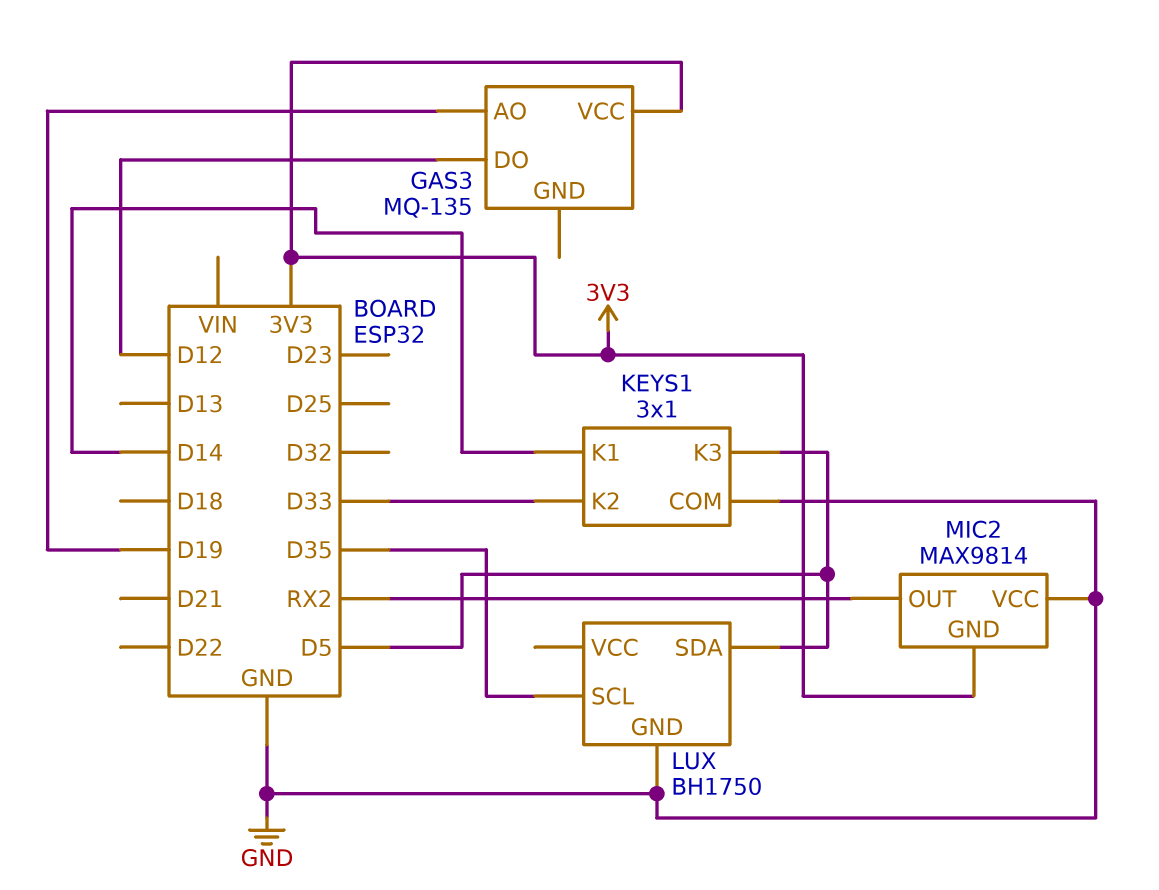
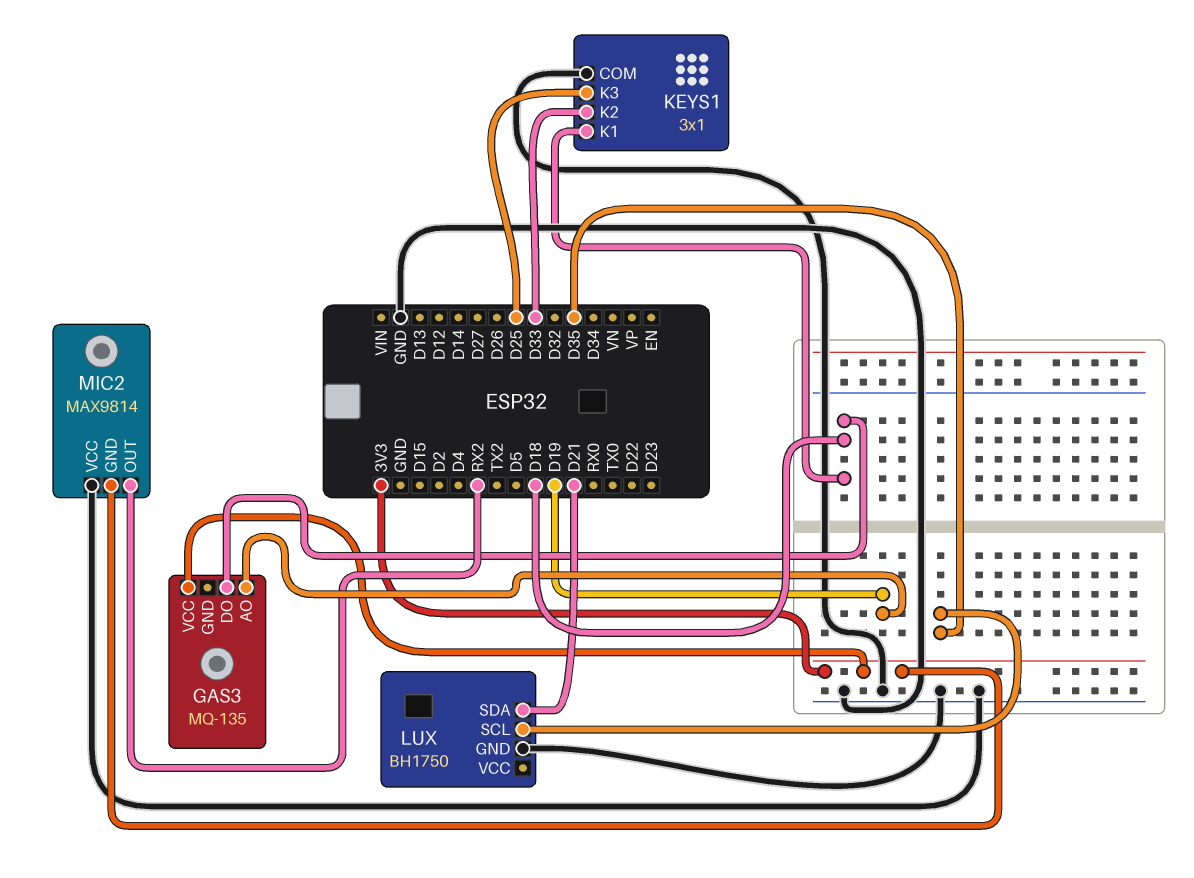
GAS3 pin DO: D12 -> D18
KEYS1 pin K1: D14 -> D18
KEYS1 pin K3: D5 -> D25
LUX pin SDA: D5 -> D21

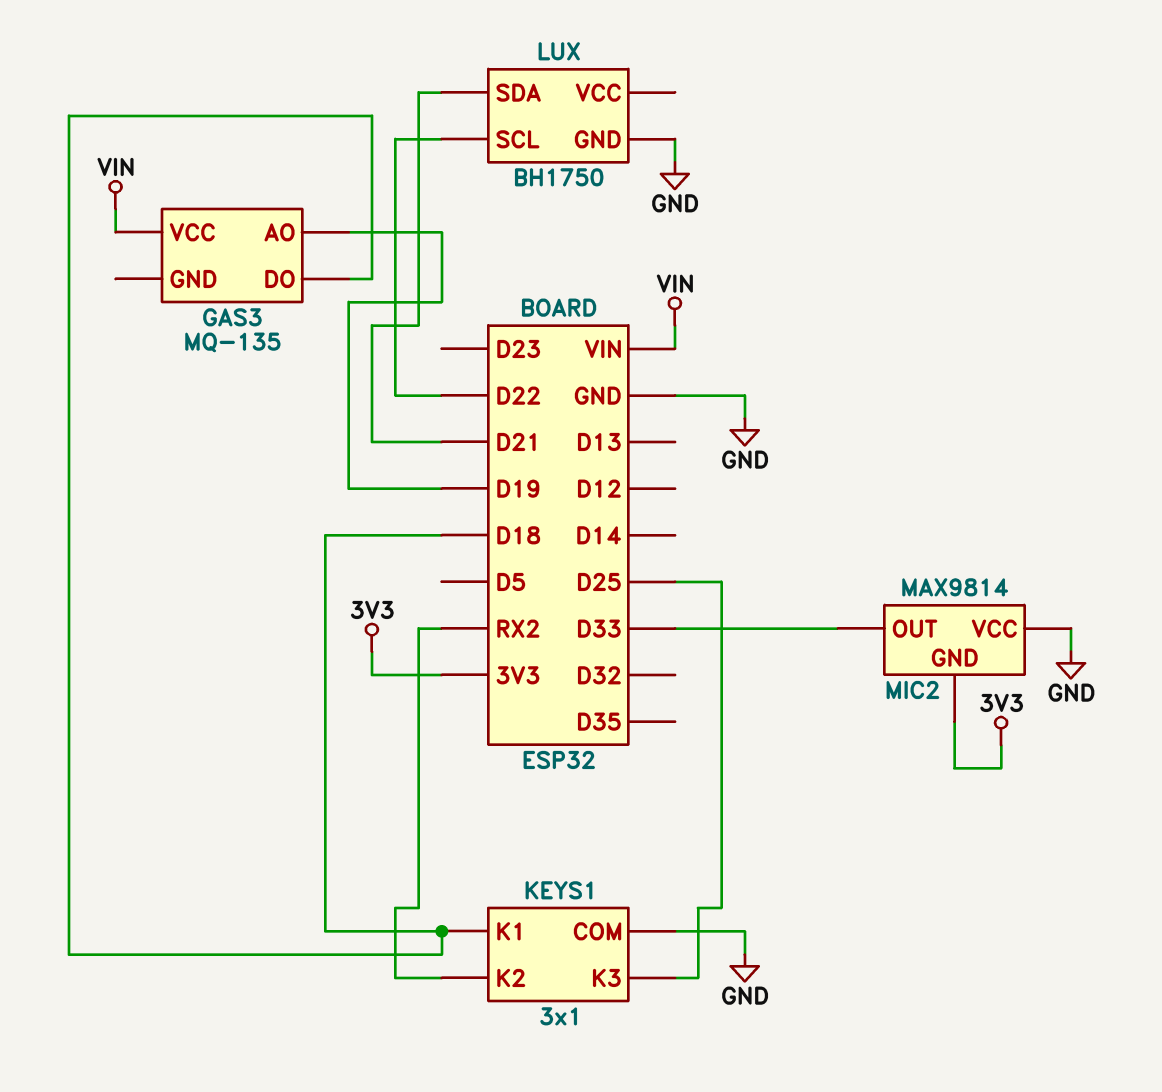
GAS3 pin VCC: 3V3 -> VIN
KEYS1 pin K2: D33 -> RX2
LUX pin SCL: D35 -> D22
MIC2 pin OUT: RX2 -> D33

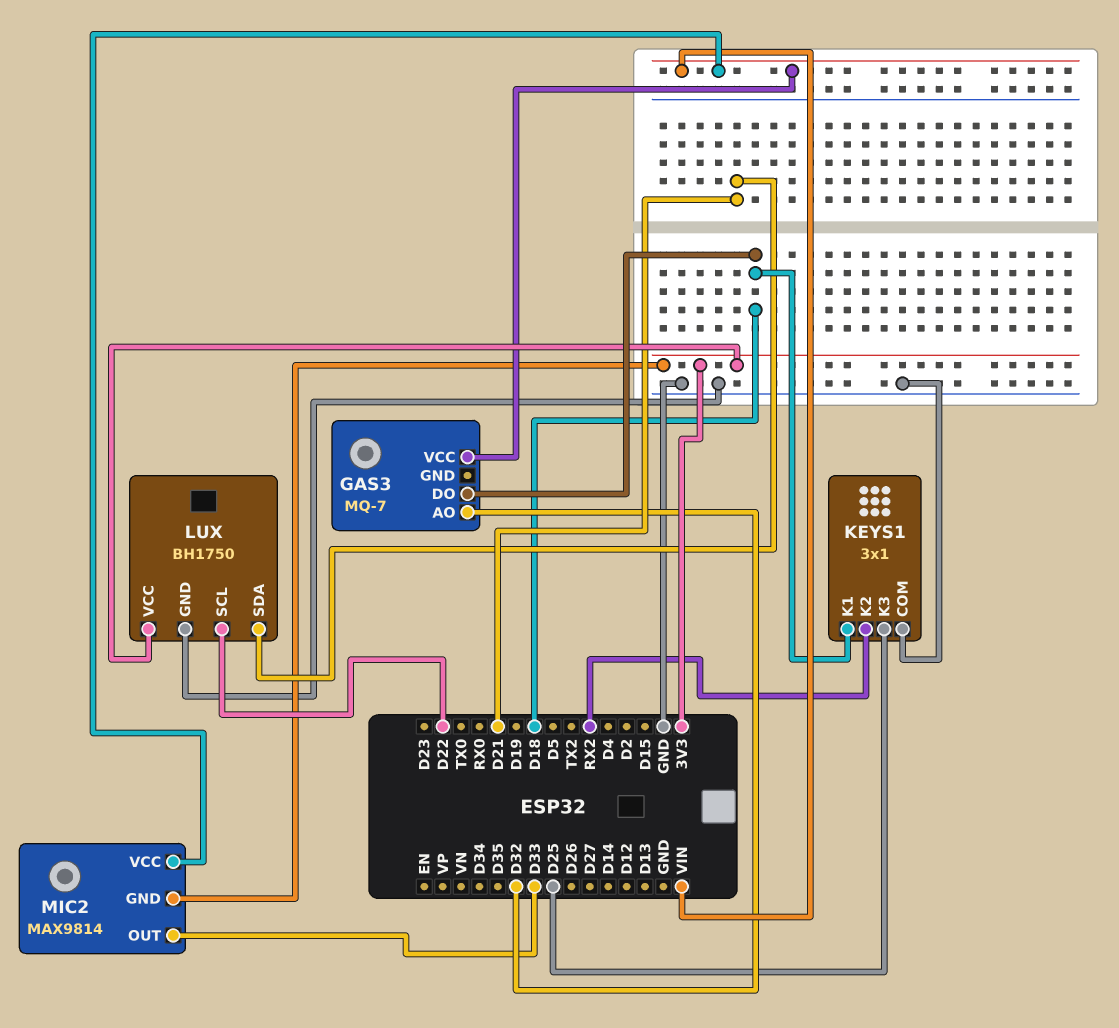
GAS3: MQ-135 -> MQ-7
GAS3 pin AO: D19 -> D32
LUX pin VCC: none -> 3V3
MIC2 pin VCC: GND -> VIN

